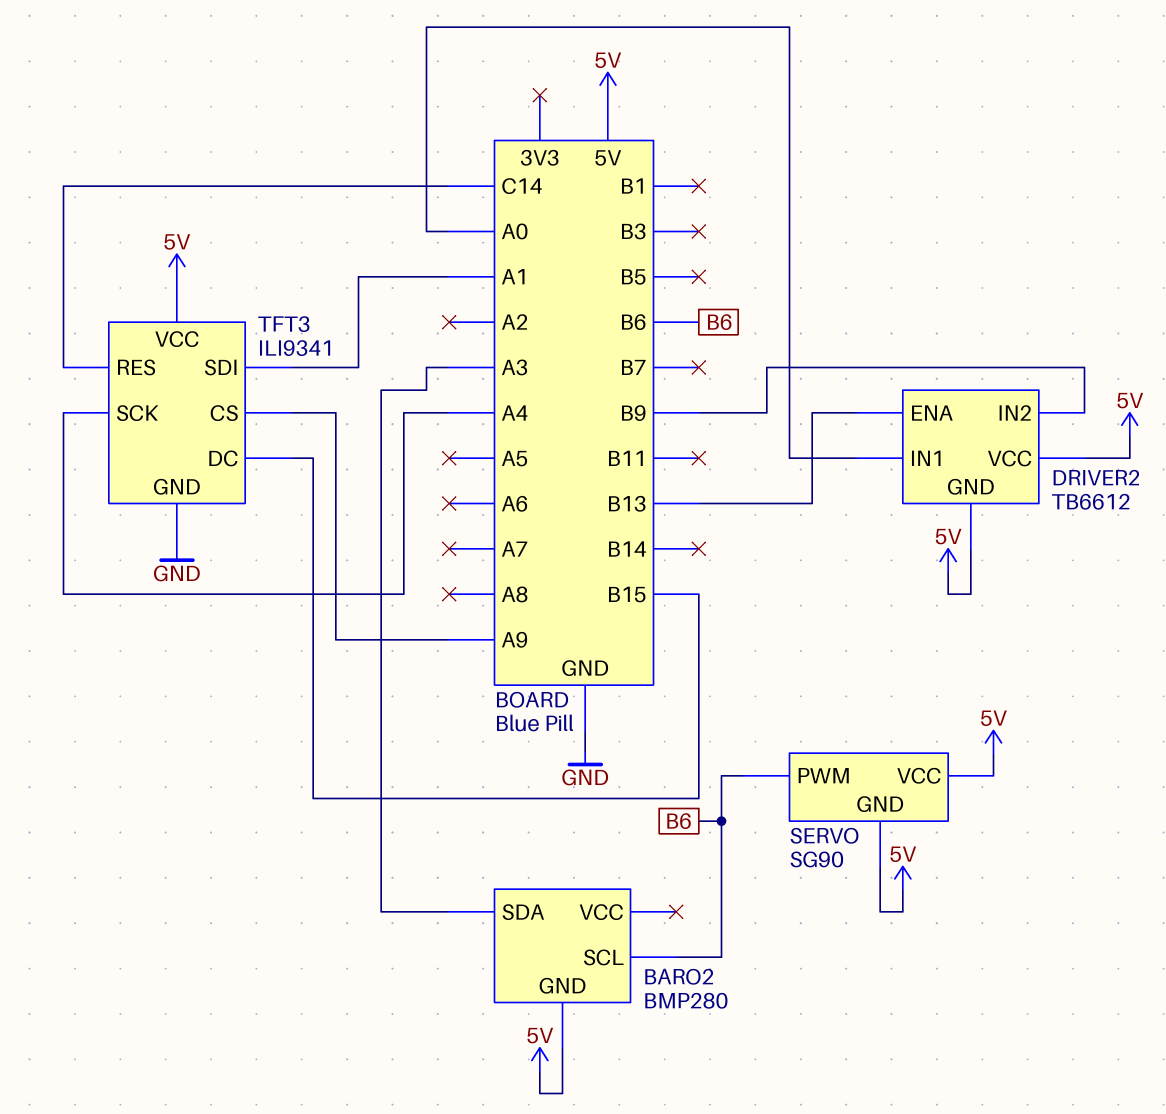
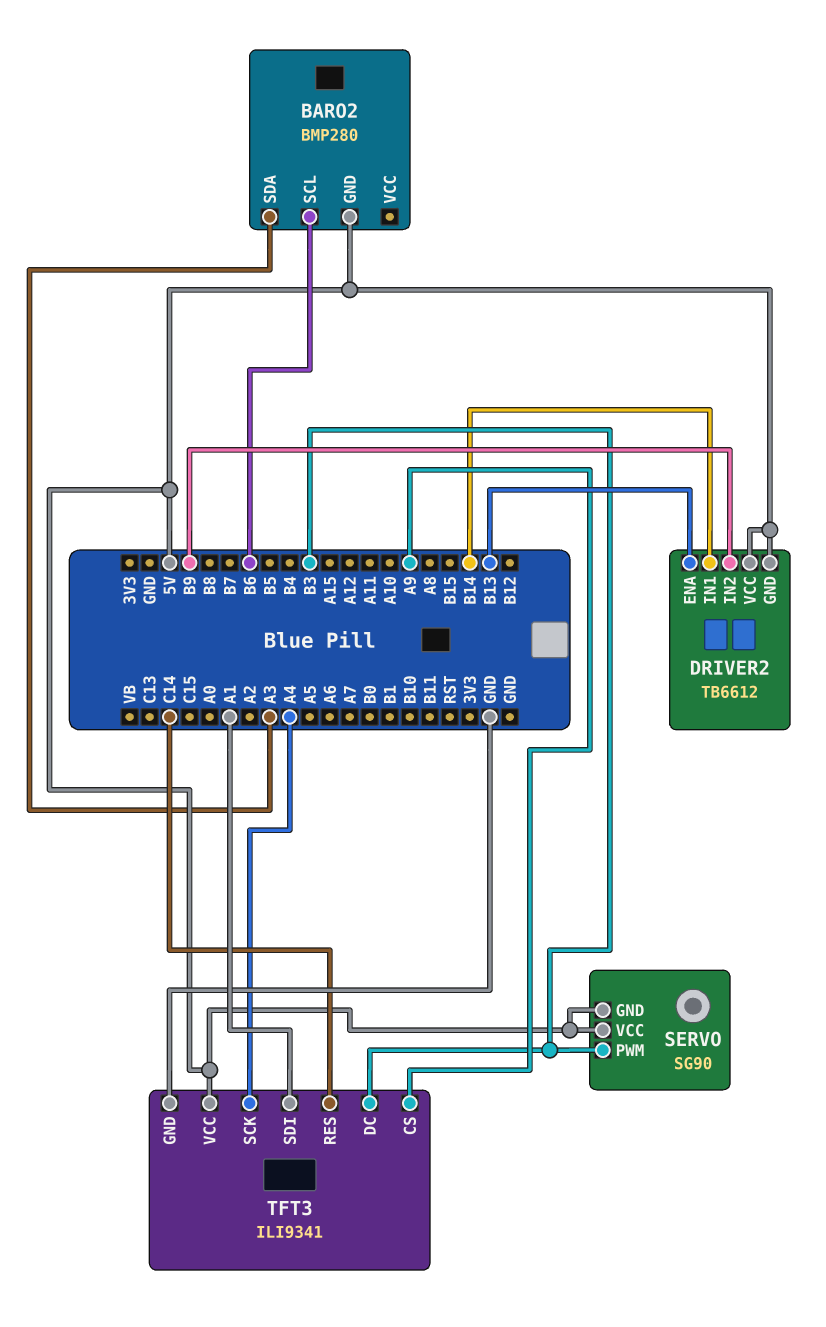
DRIVER2 pin IN1: A0 -> B14
SERVO pin PWM: B6 -> B3
TFT3 pin DC: B15 -> B3

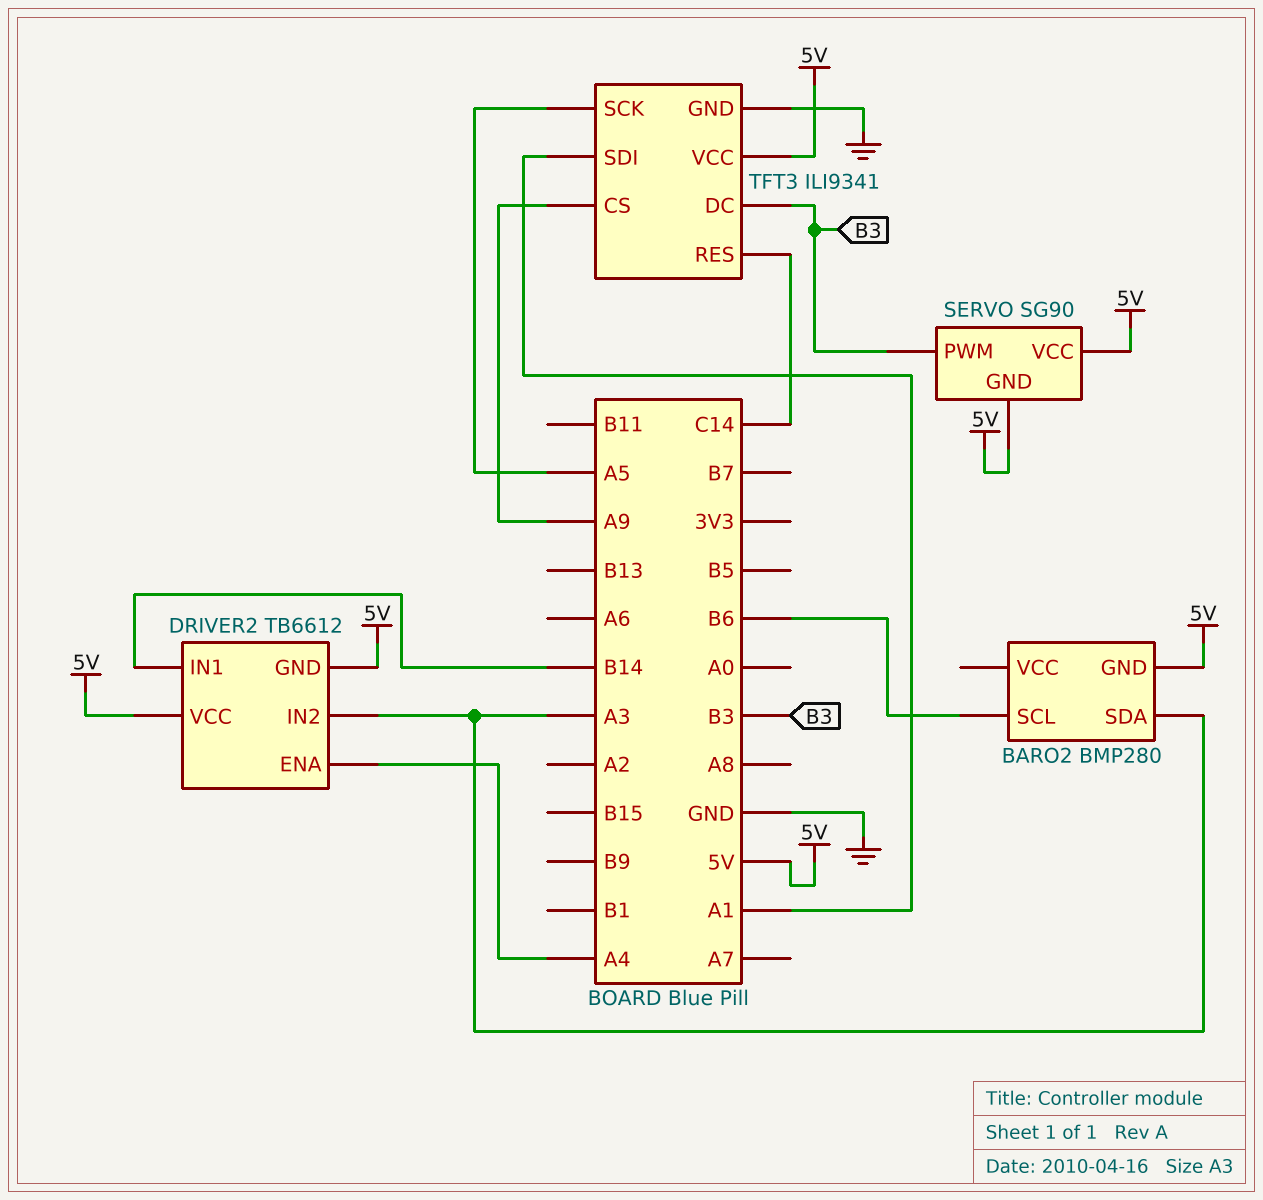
DRIVER2 pin ENA: B13 -> A4
DRIVER2 pin IN2: B9 -> A3
TFT3 pin SCK: A4 -> A5

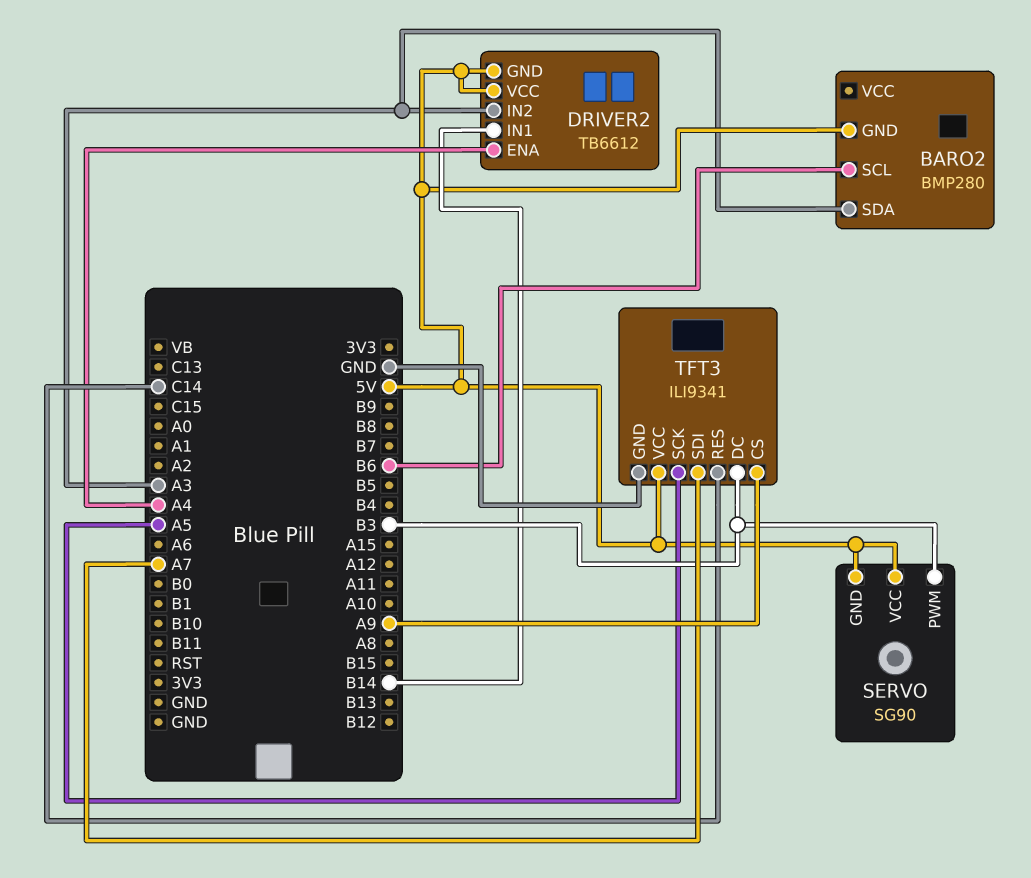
TFT3 pin SDI: A1 -> A7

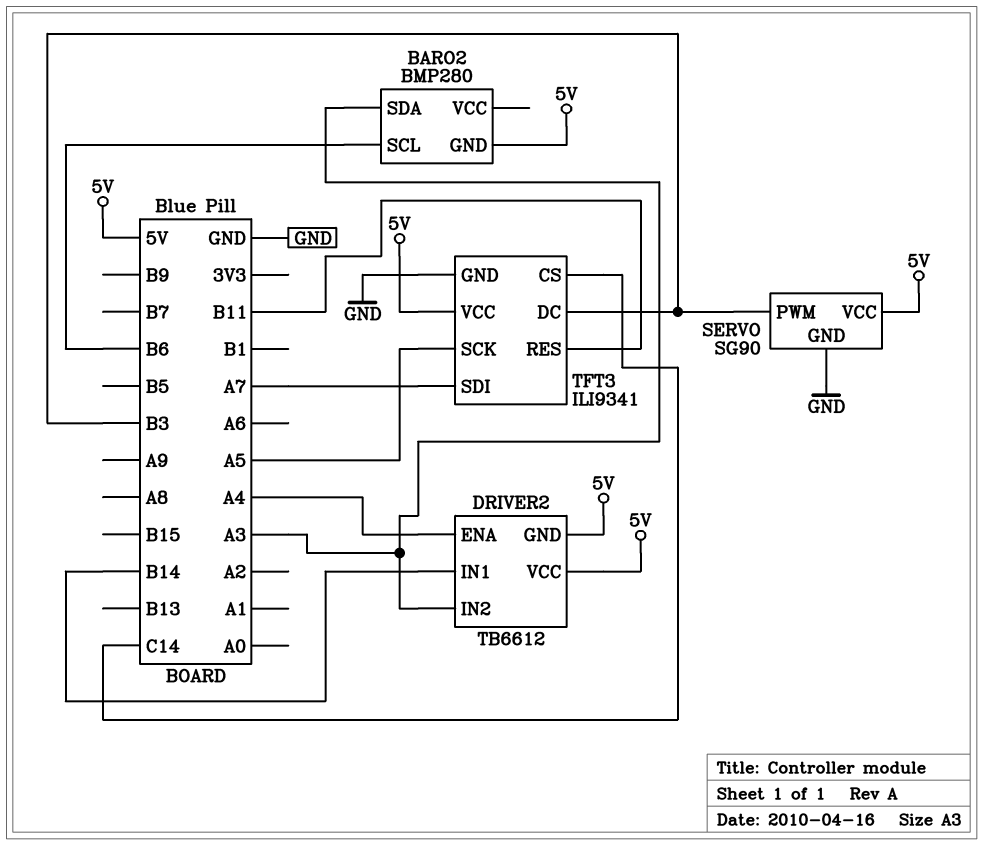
SERVO pin GND: 5V -> GND
TFT3 pin CS: A9 -> C14
TFT3 pin RES: C14 -> B11

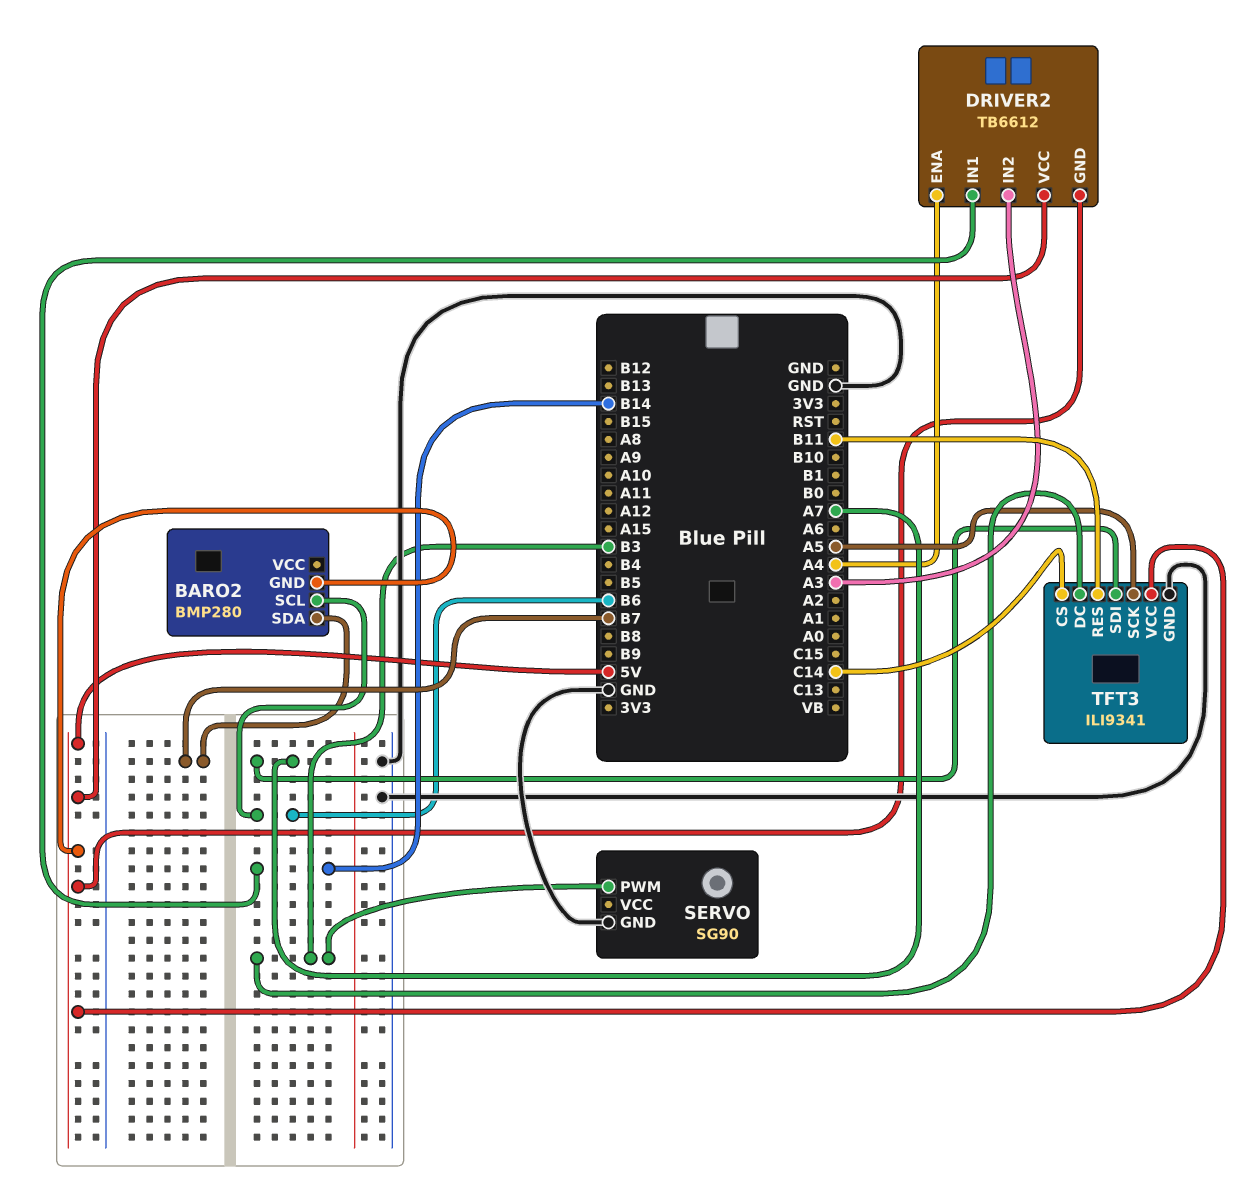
BARO2 pin SDA: A3 -> B7
SERVO pin VCC: 5V -> none

